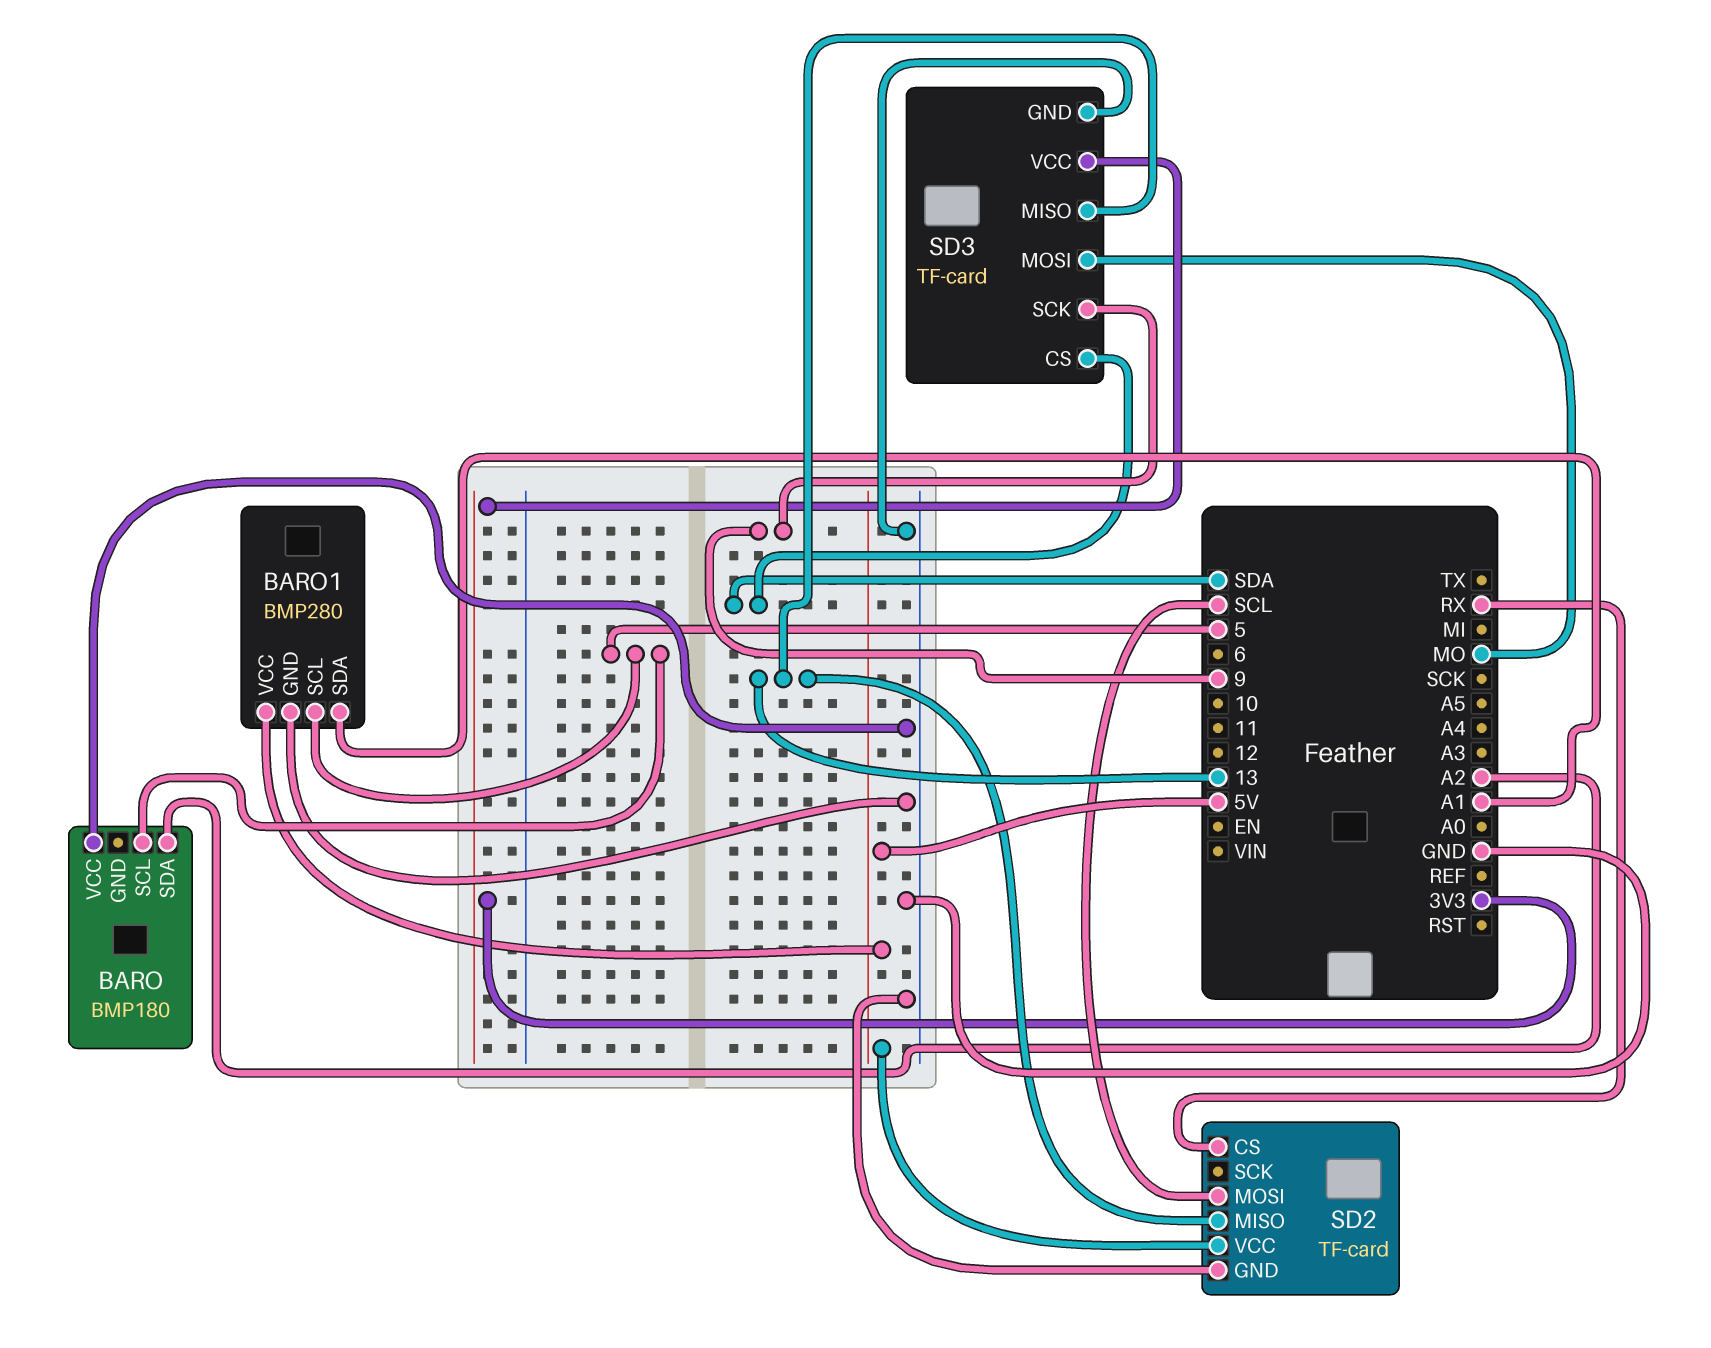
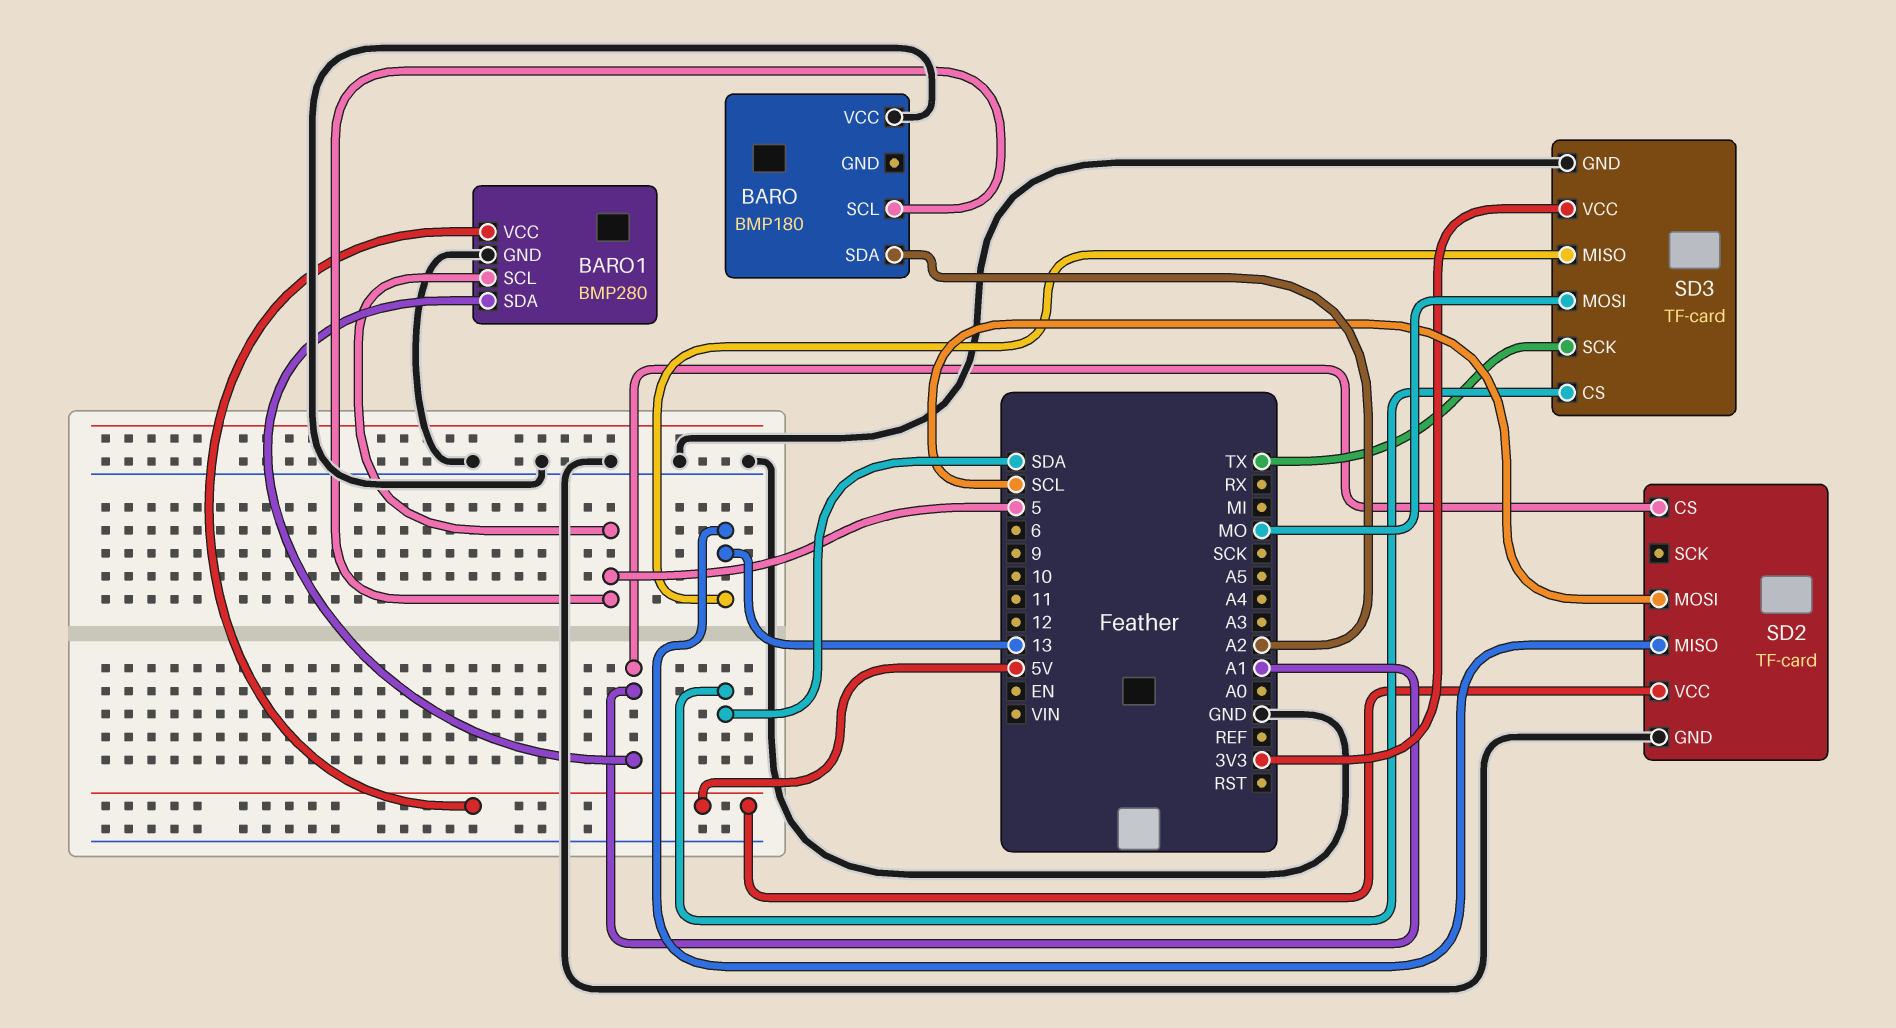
SD2 pin CS: RX -> A1
SD3 pin SCK: 9 -> TX

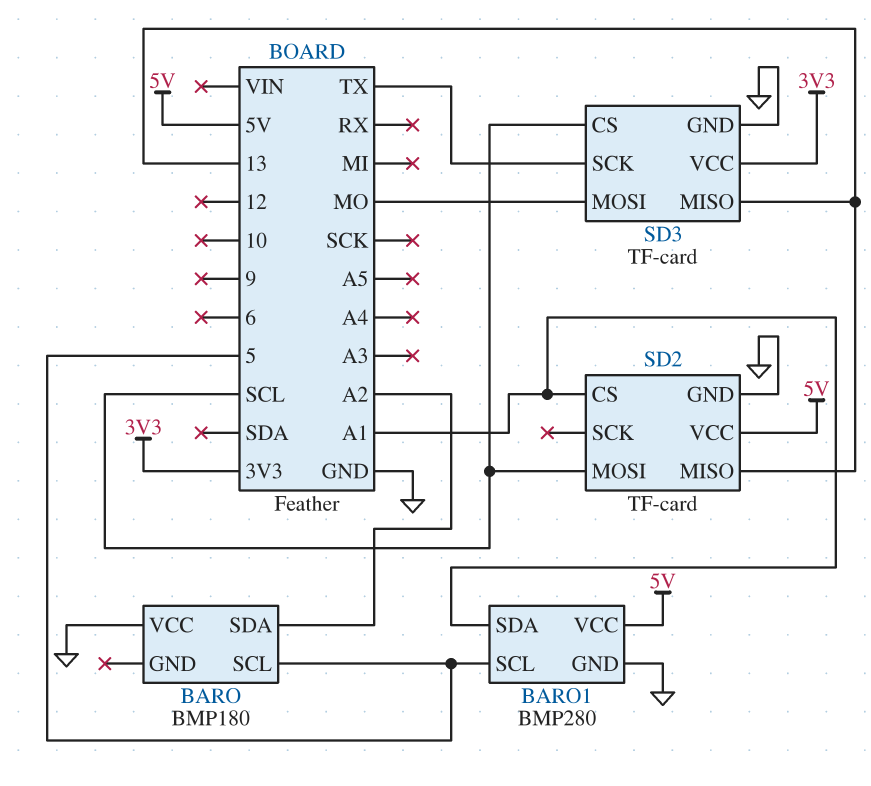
SD3 pin CS: SDA -> SCL

